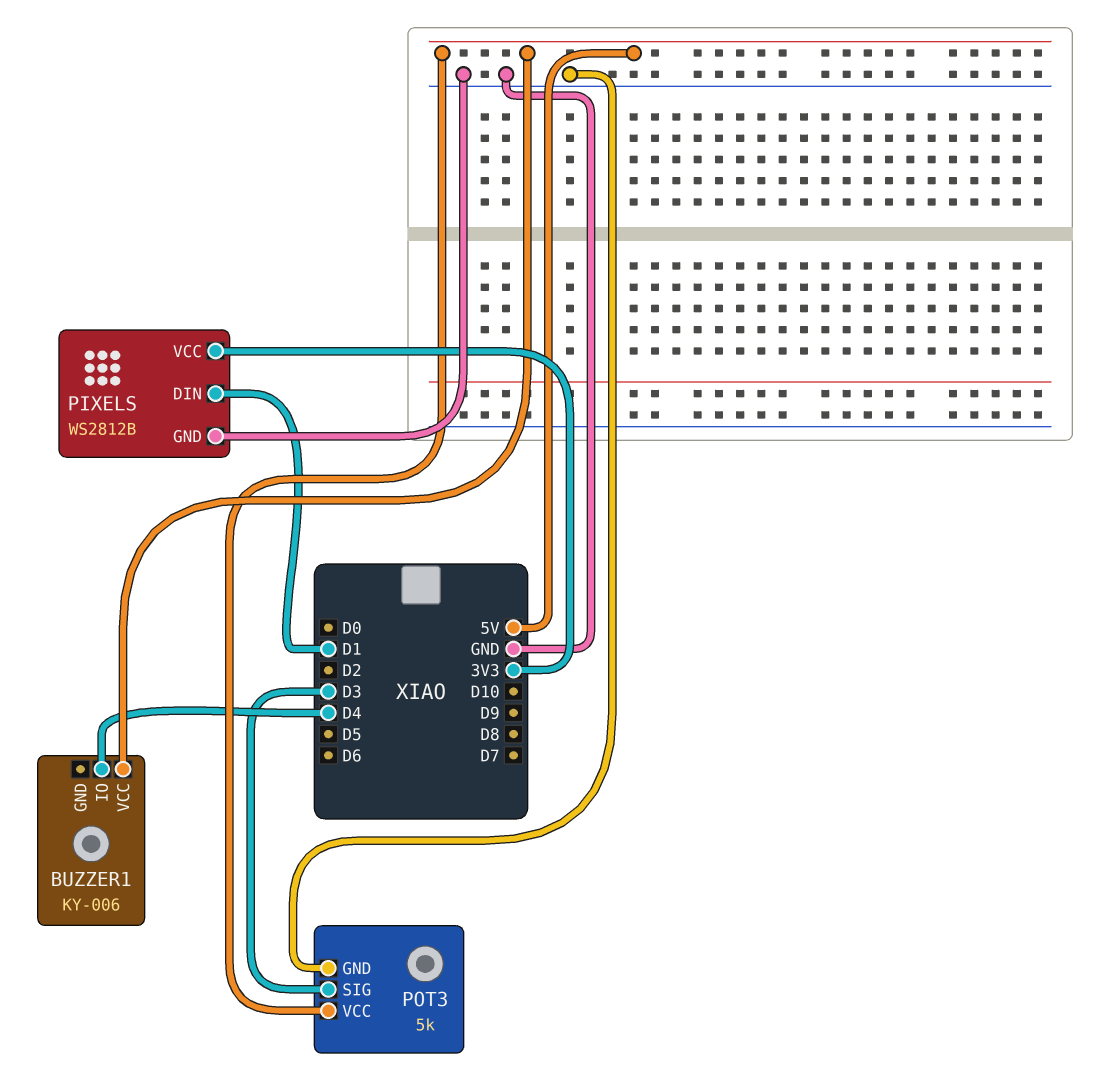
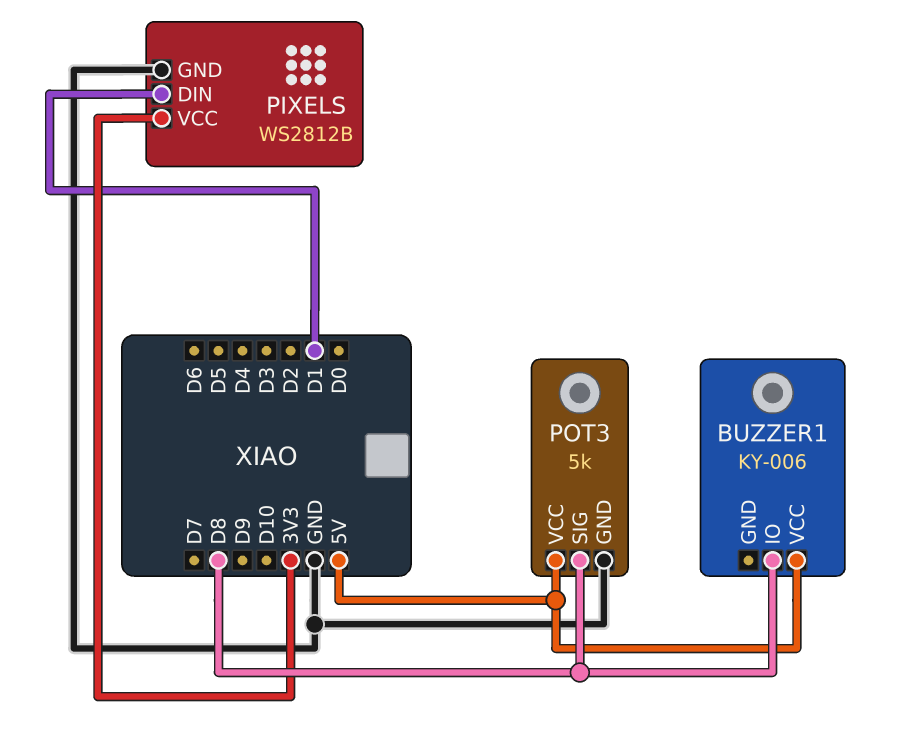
BUZZER1 pin IO: D4 -> D8
POT3 pin SIG: D3 -> D8

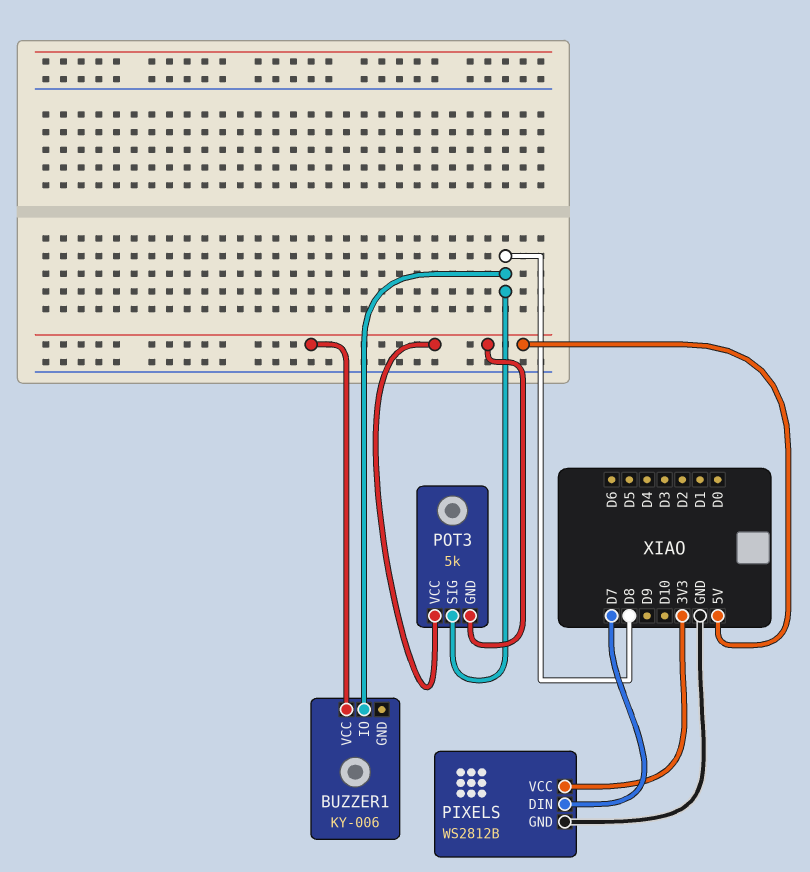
PIXELS pin DIN: D1 -> D7
POT3 pin GND: GND -> 5V

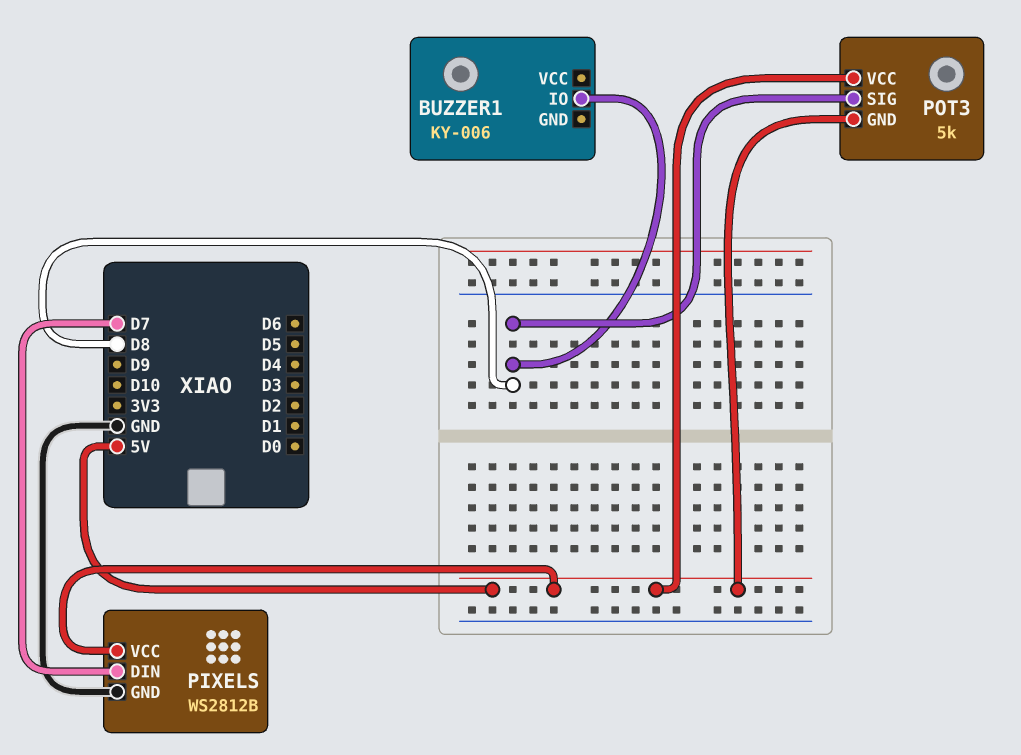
BUZZER1 pin VCC: 5V -> none
PIXELS pin VCC: 3V3 -> 5V

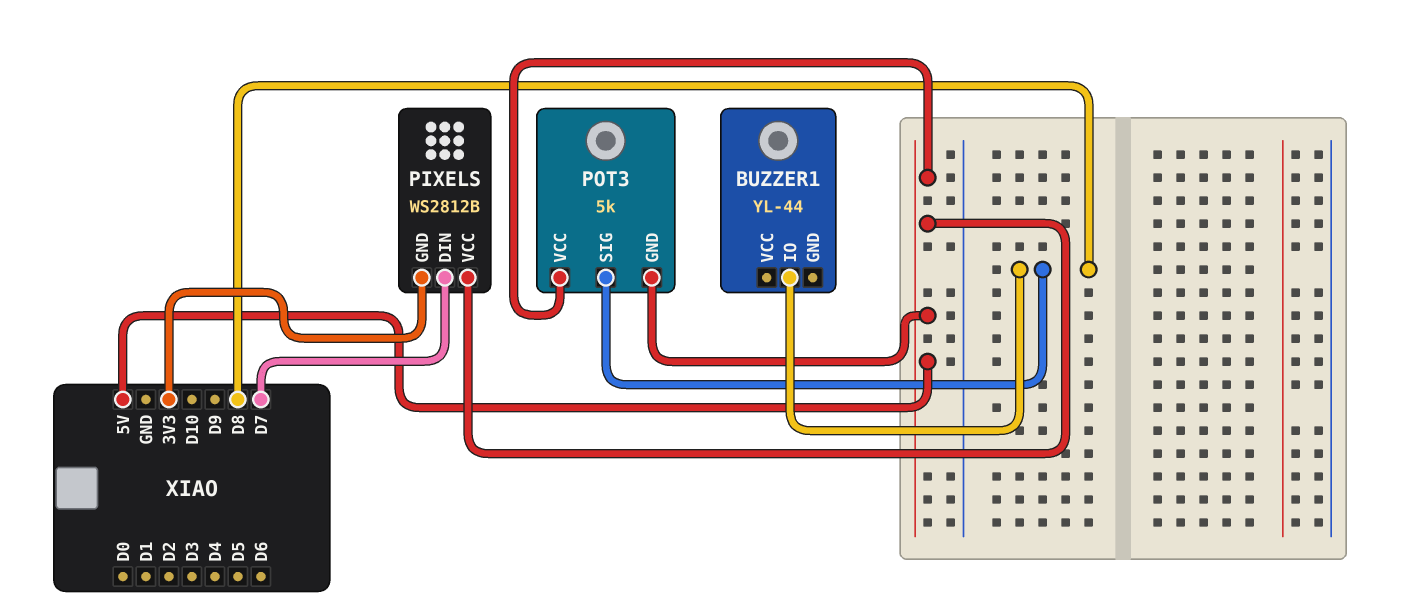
BUZZER1: KY-006 -> YL-44
PIXELS pin GND: GND -> 3V3

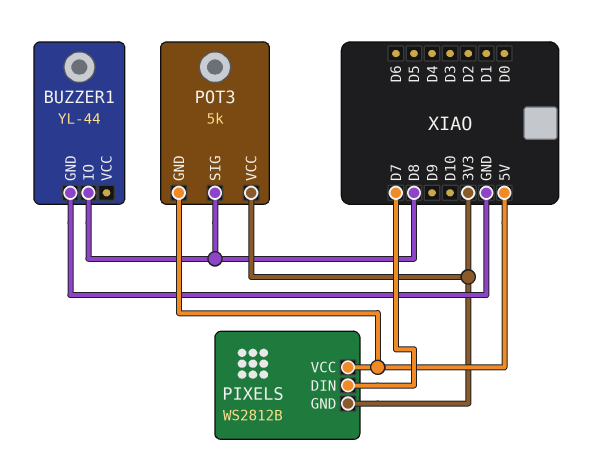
BUZZER1 pin GND: none -> GND
POT3 pin VCC: 5V -> 3V3

